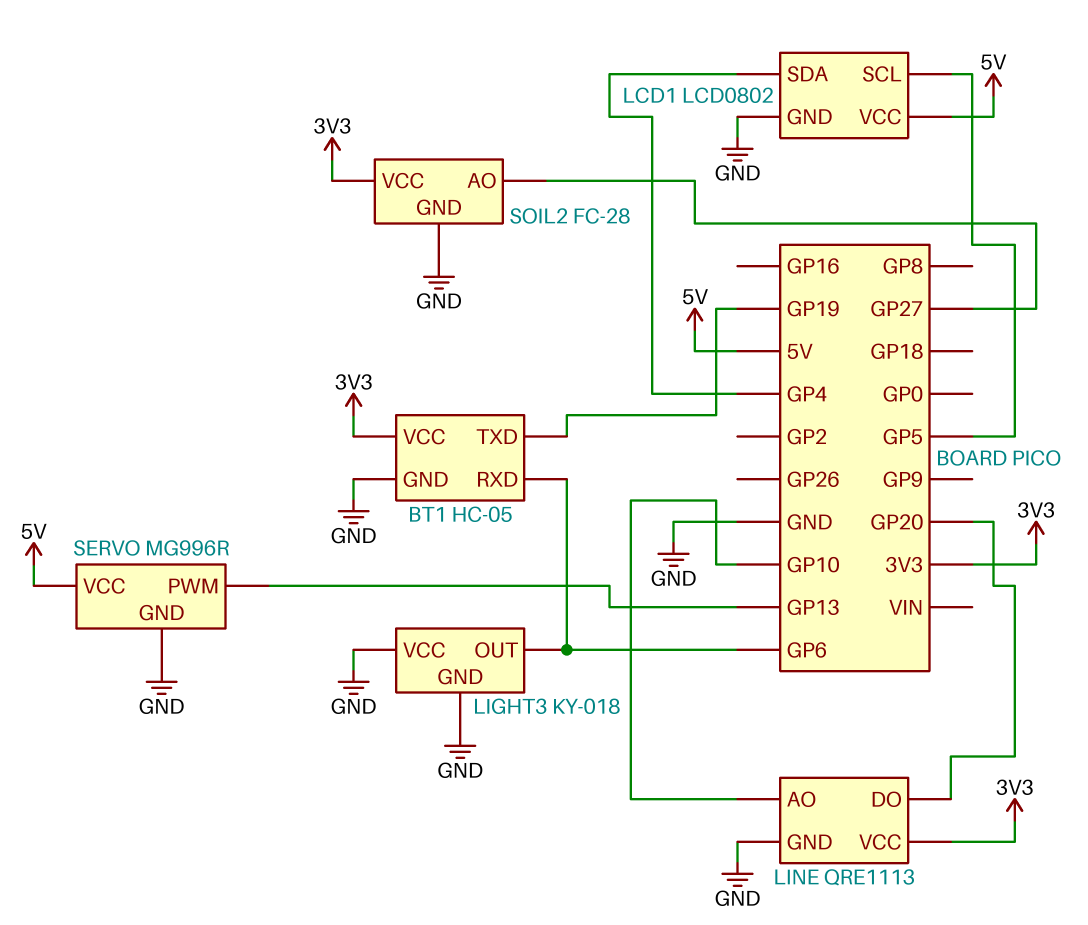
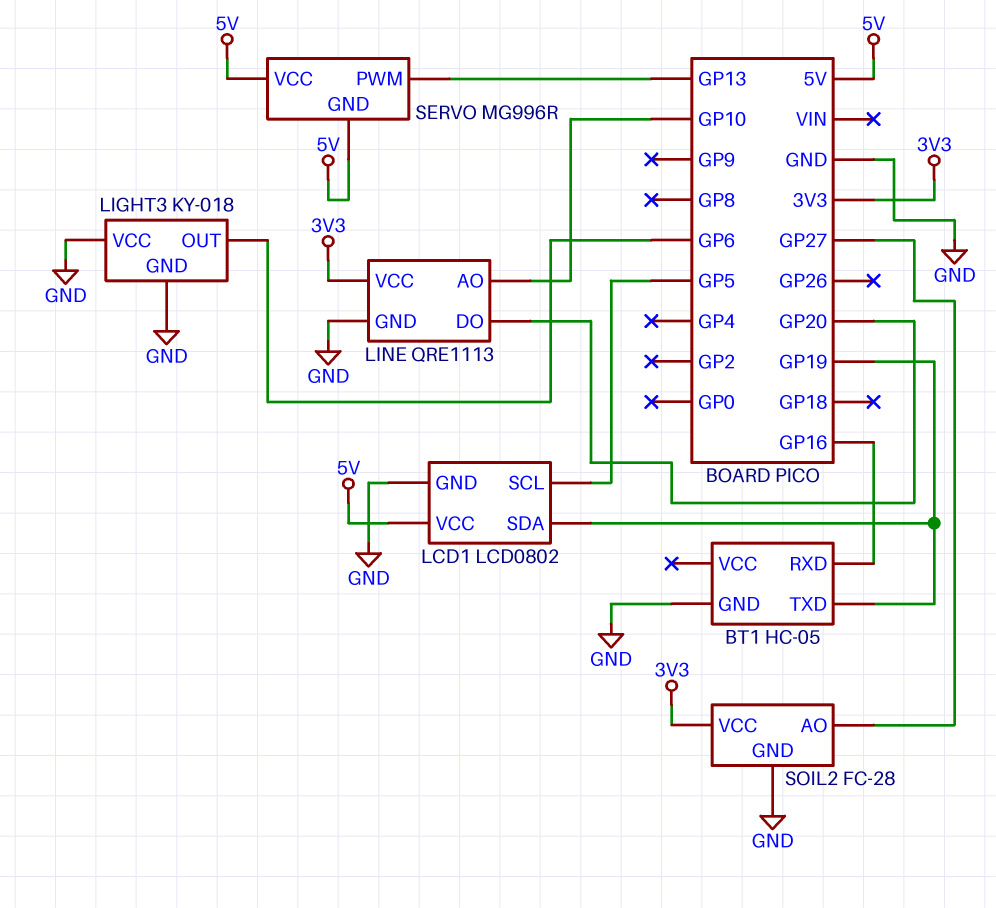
BT1 pin RXD: GP6 -> GP16
BT1 pin VCC: 3V3 -> none
LCD1 pin SDA: GP4 -> GP19
SERVO pin GND: GND -> 5V

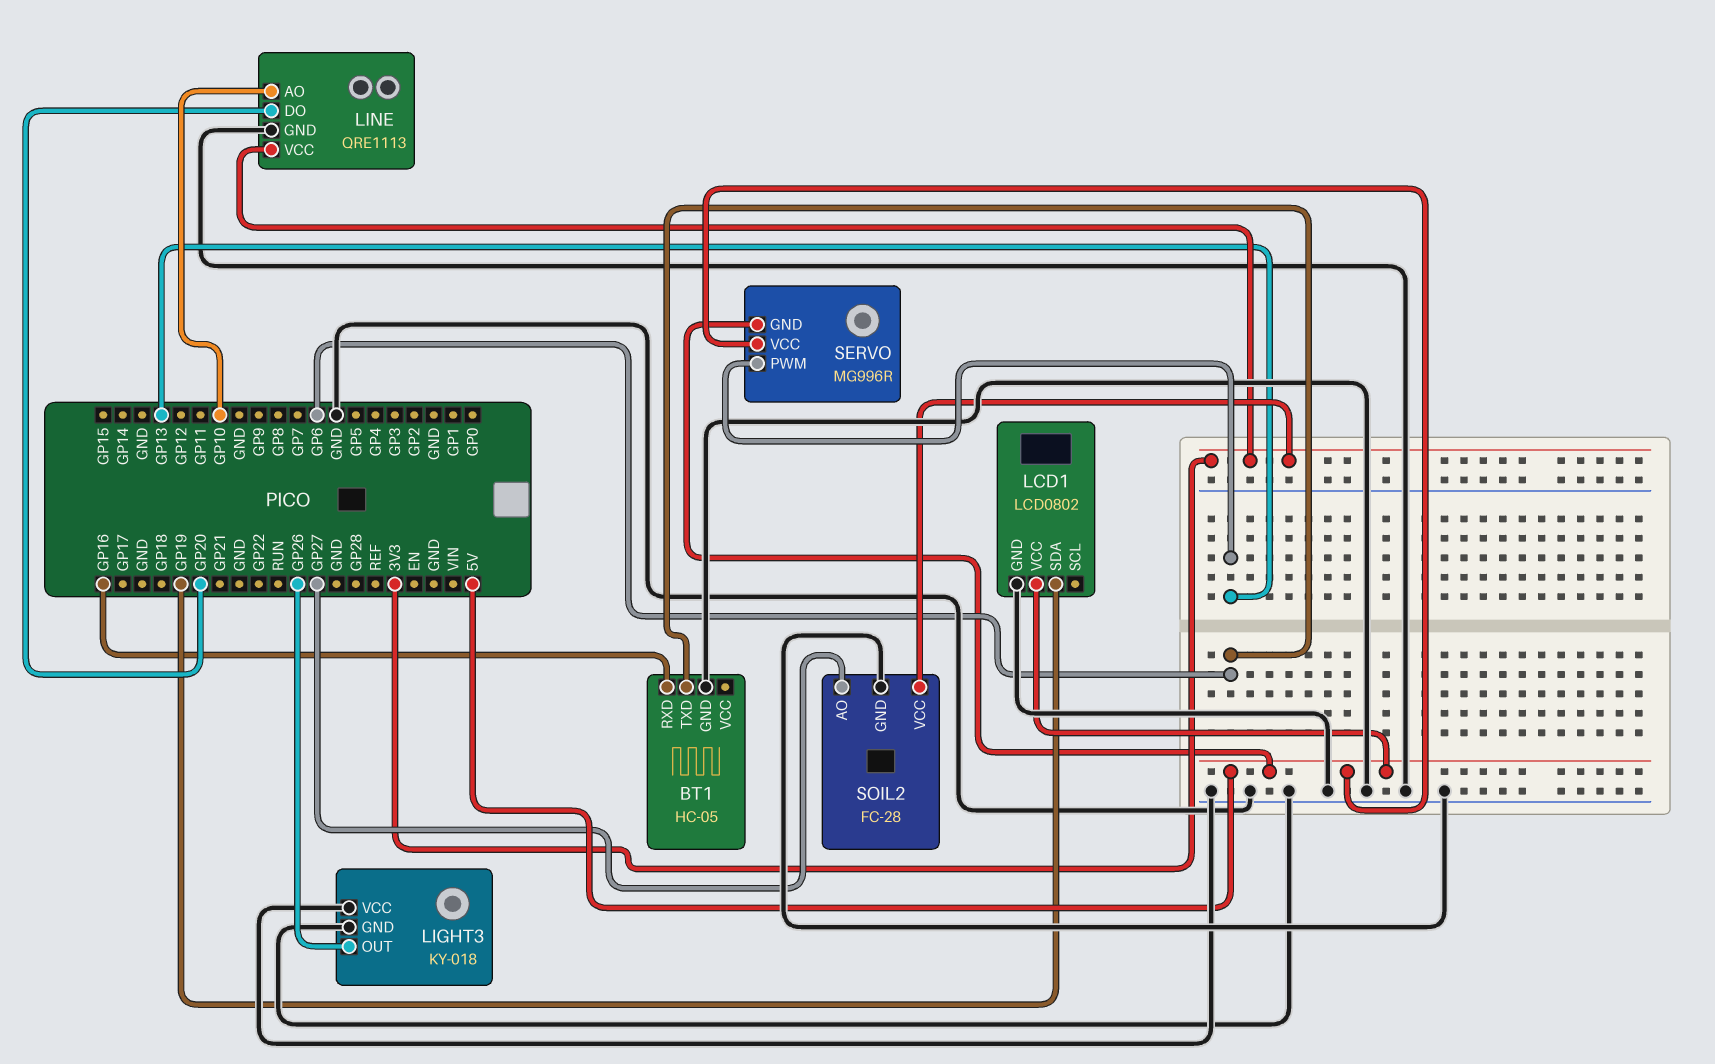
BT1 pin TXD: GP19 -> GP6
LCD1 pin SCL: GP5 -> none
LIGHT3 pin OUT: GP6 -> GP26

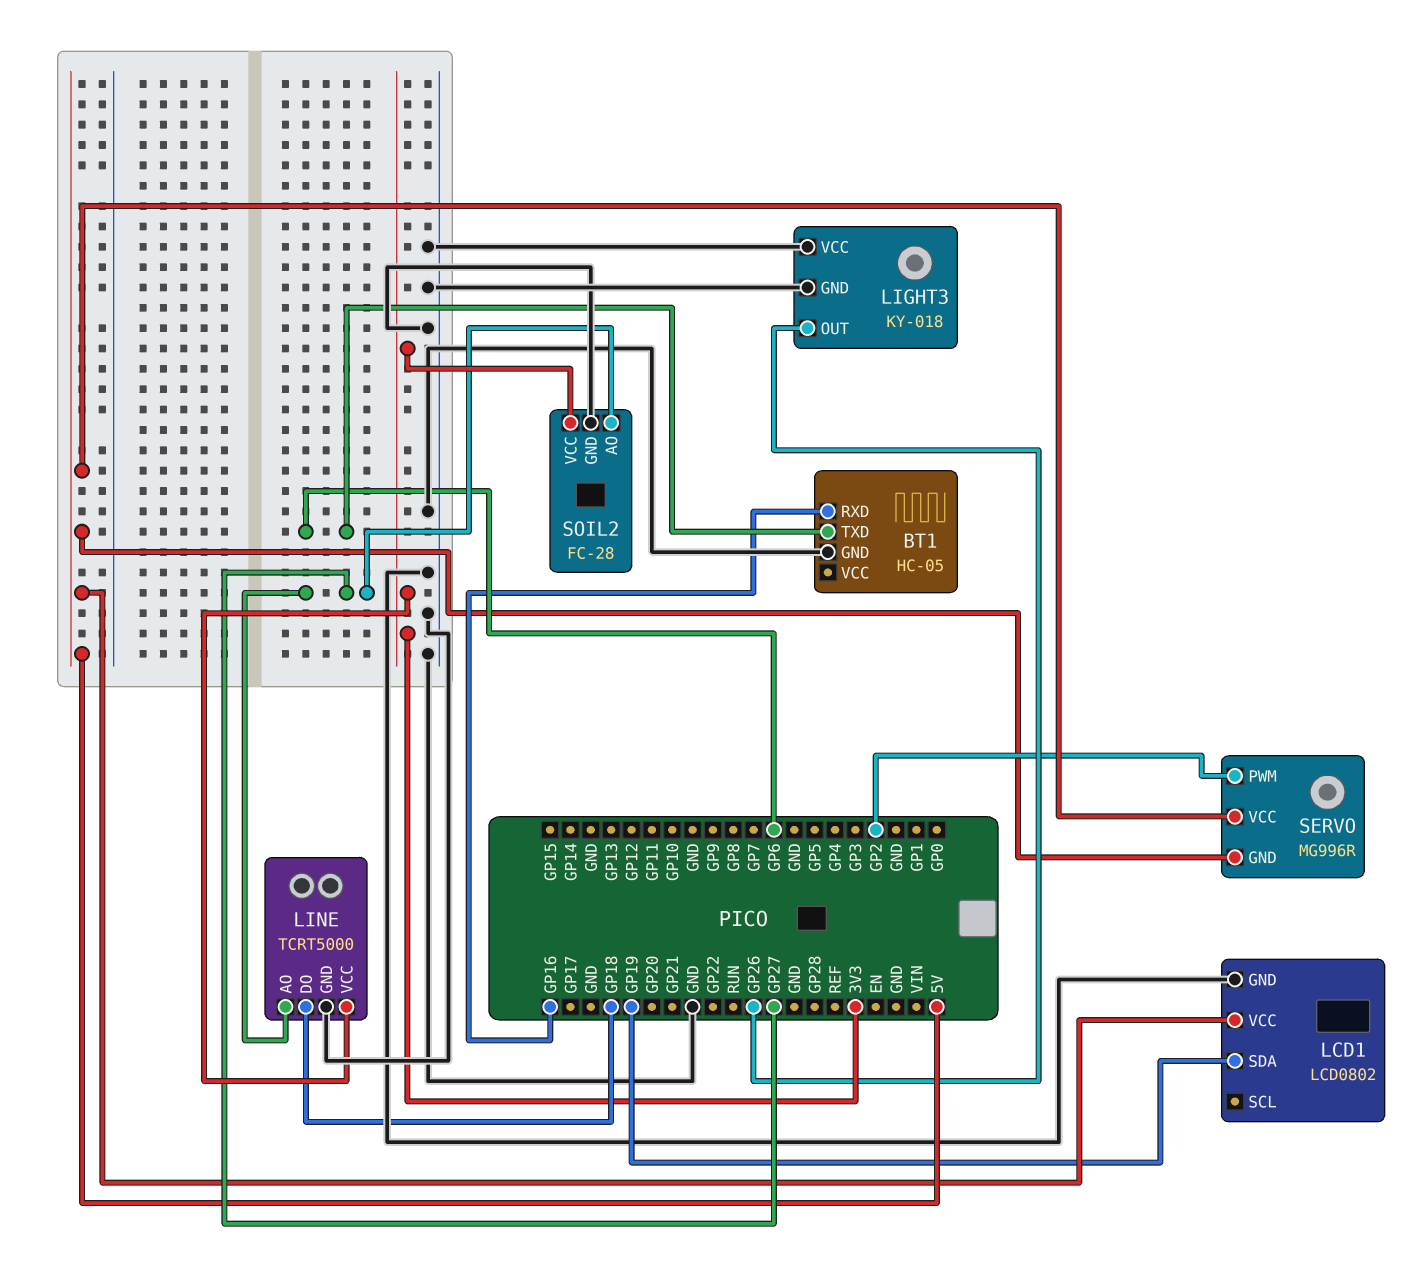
LINE: QRE1113 -> TCRT5000
LINE pin AO: GP10 -> GP27
LINE pin DO: GP20 -> GP18
SERVO pin PWM: GP13 -> GP2

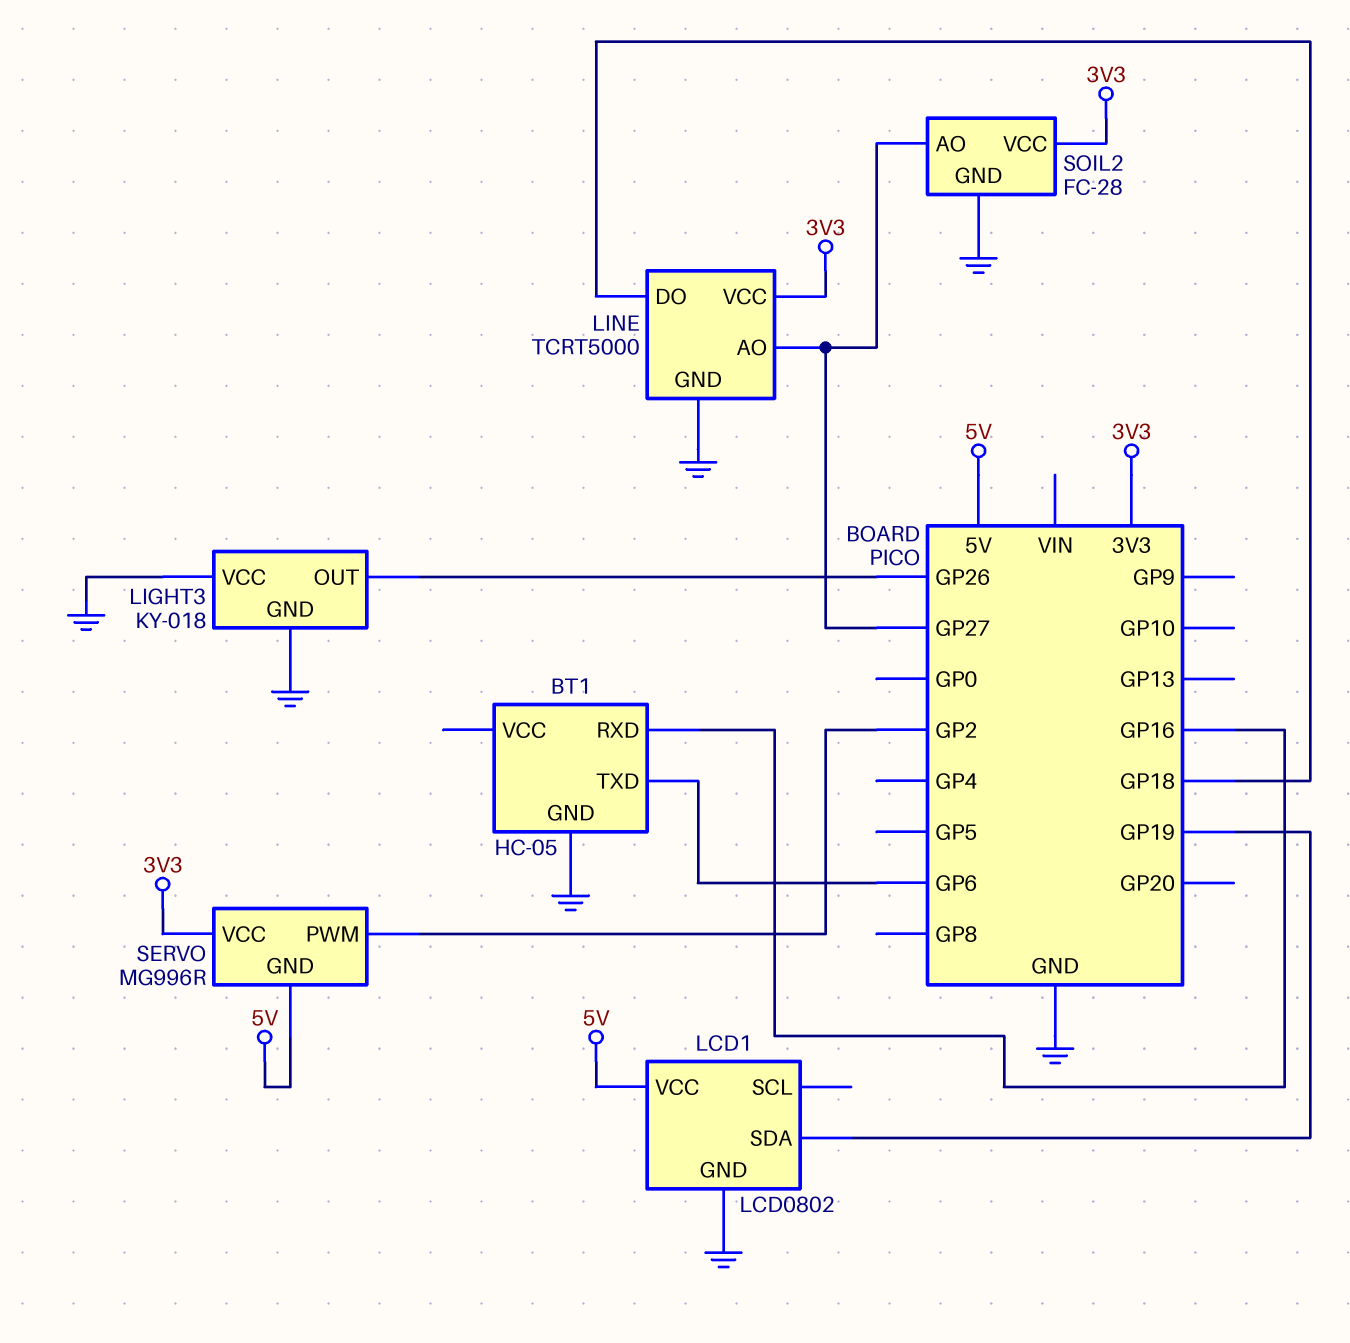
SERVO pin VCC: 5V -> 3V3

